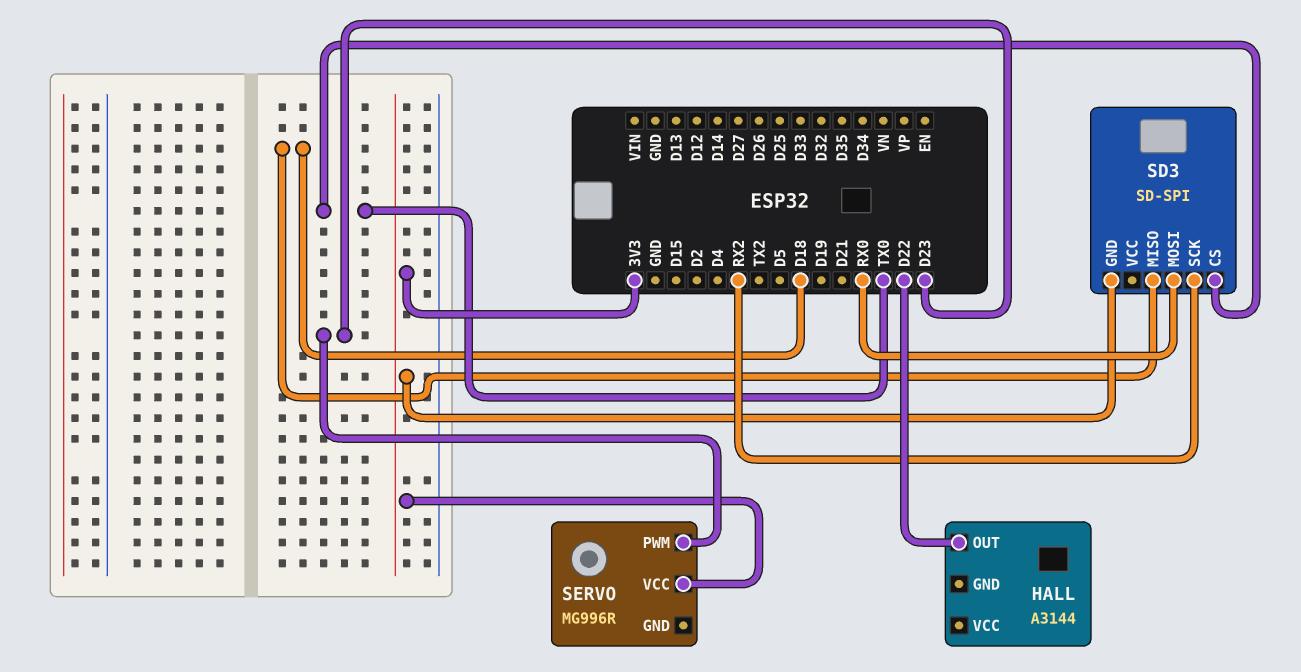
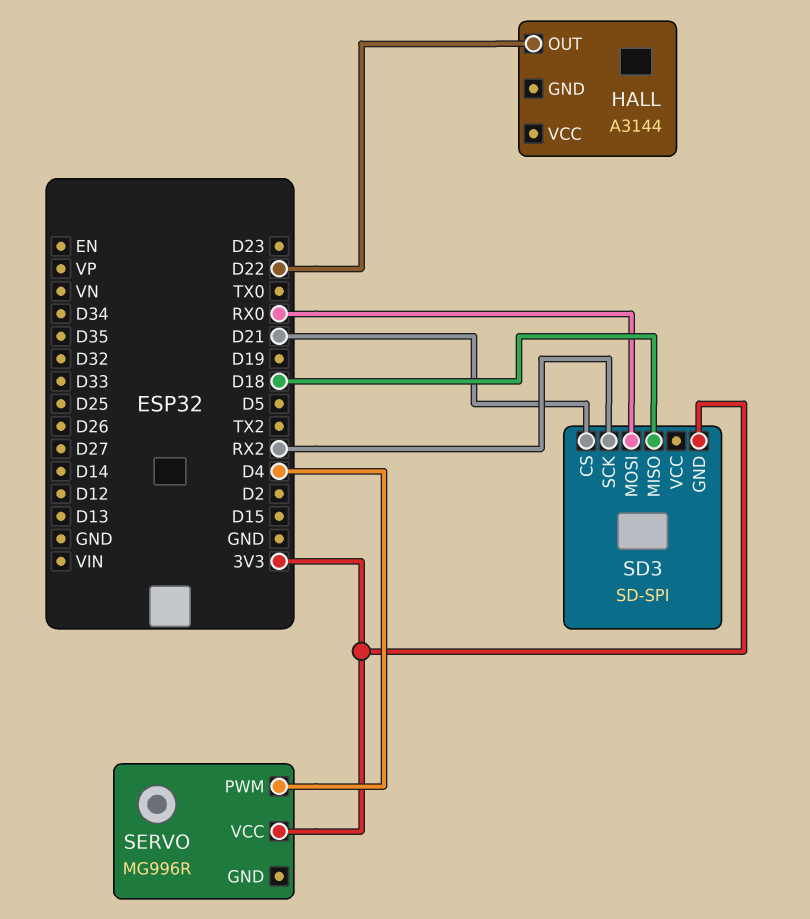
SD3 pin CS: TX0 -> D21
SERVO pin PWM: D23 -> D4

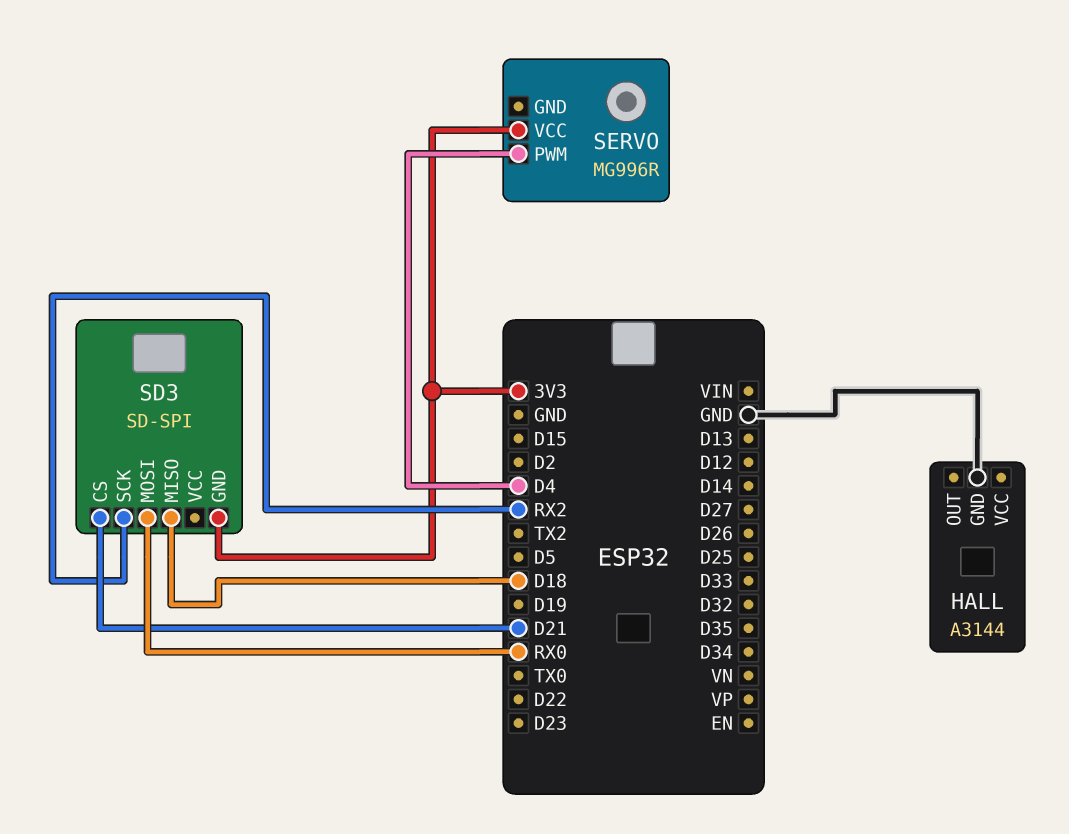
HALL pin GND: none -> GND
HALL pin OUT: D22 -> none

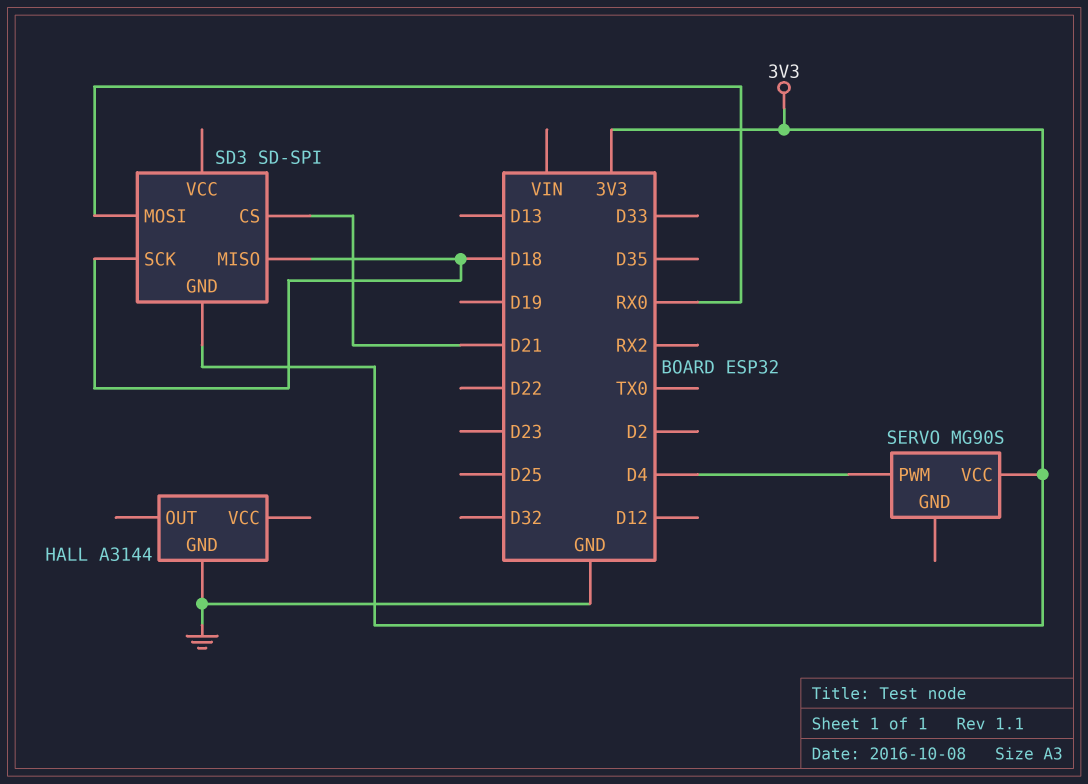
SD3 pin SCK: RX2 -> D18
SERVO: MG996R -> MG90S

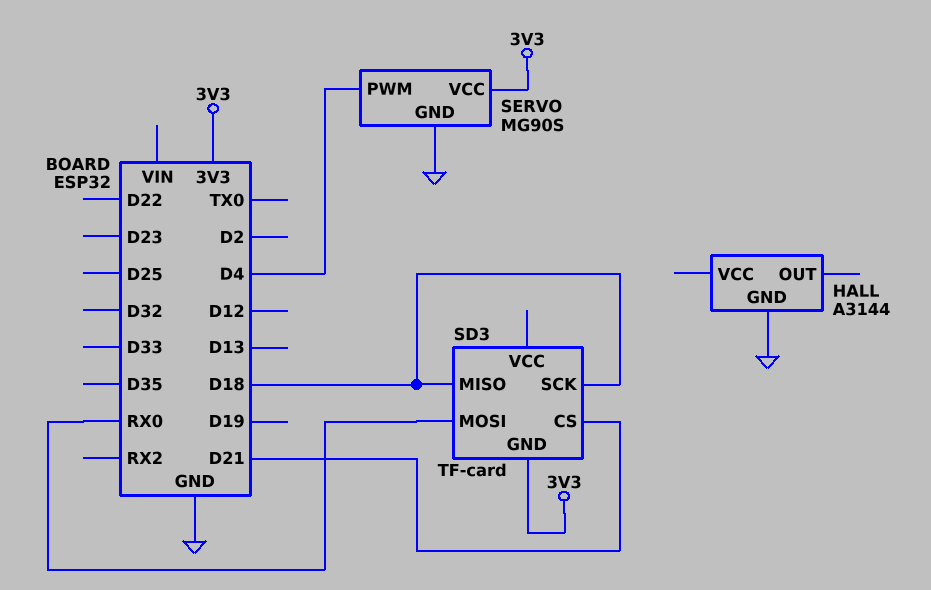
SD3: SD-SPI -> TF-card
SERVO pin GND: none -> GND

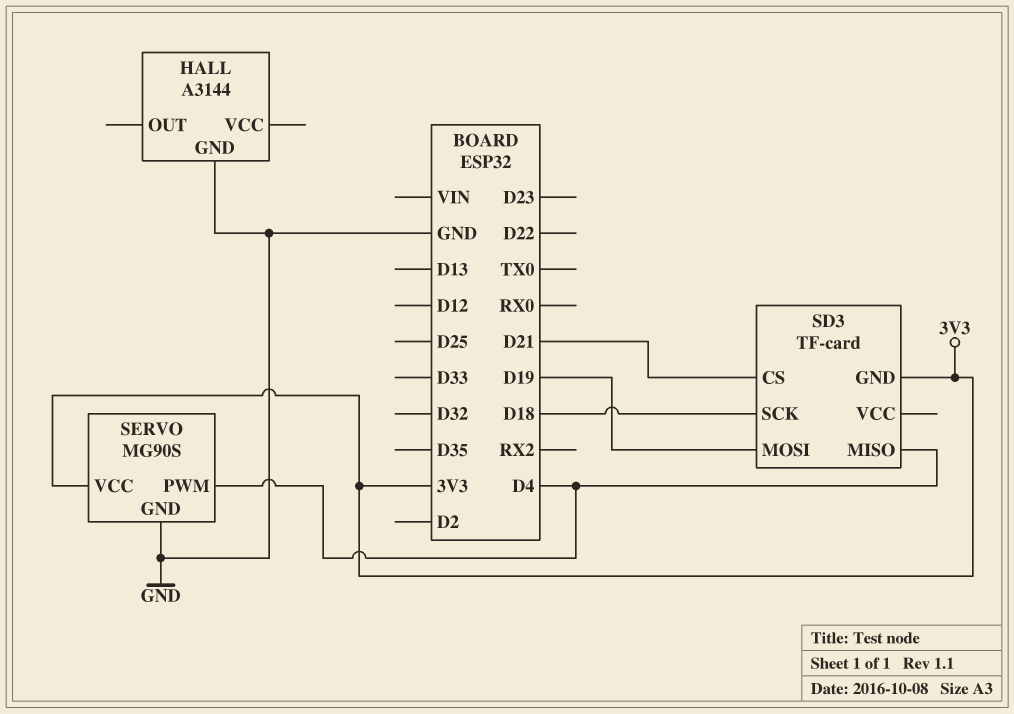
SD3 pin MISO: D18 -> D4
SD3 pin MOSI: RX0 -> D19

